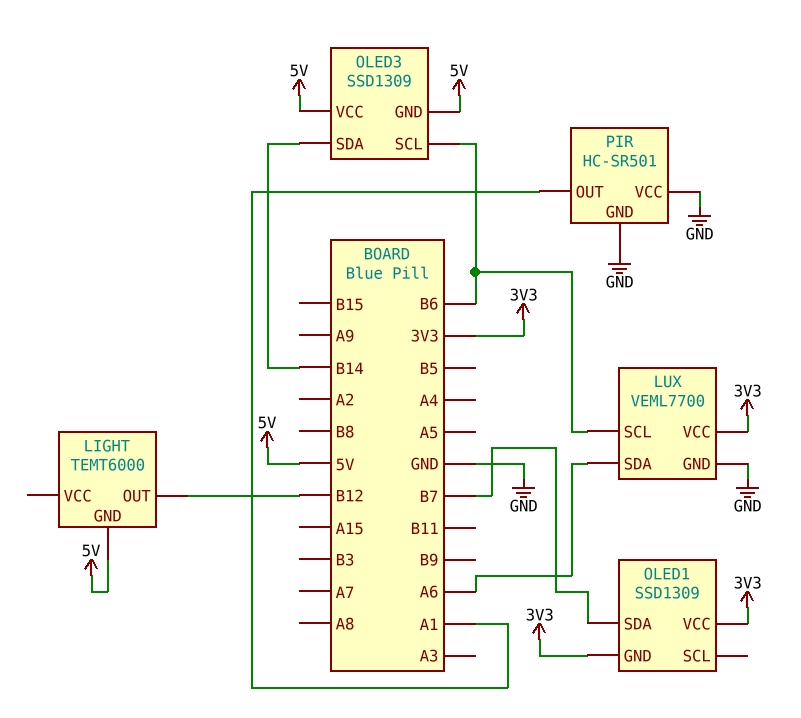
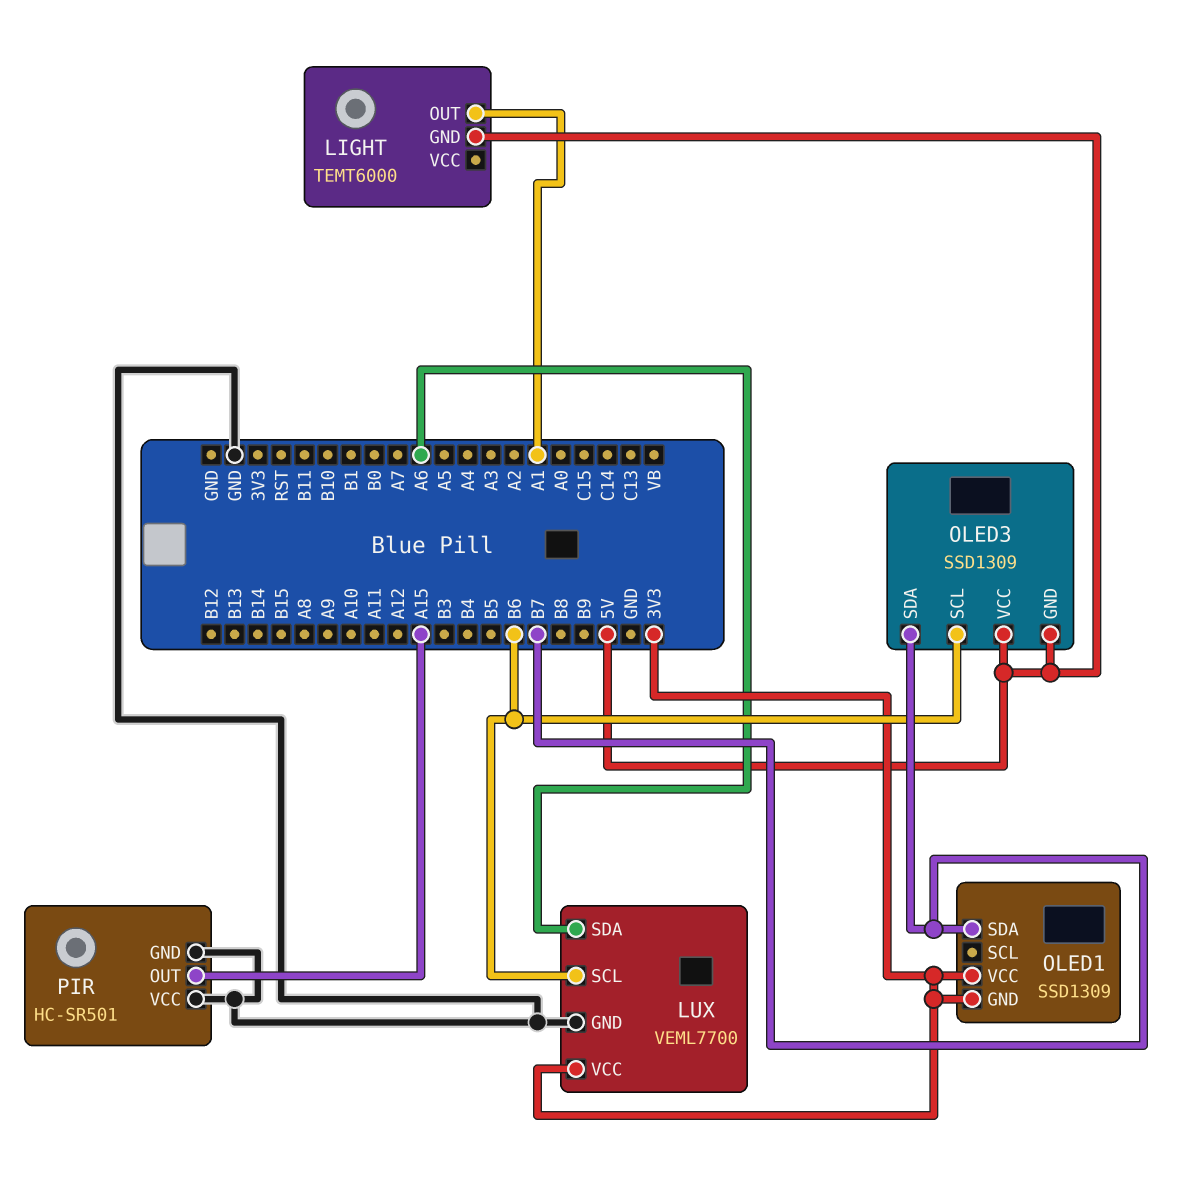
LIGHT pin OUT: B12 -> A1
OLED3 pin SDA: B14 -> B7
PIR pin OUT: A1 -> A15

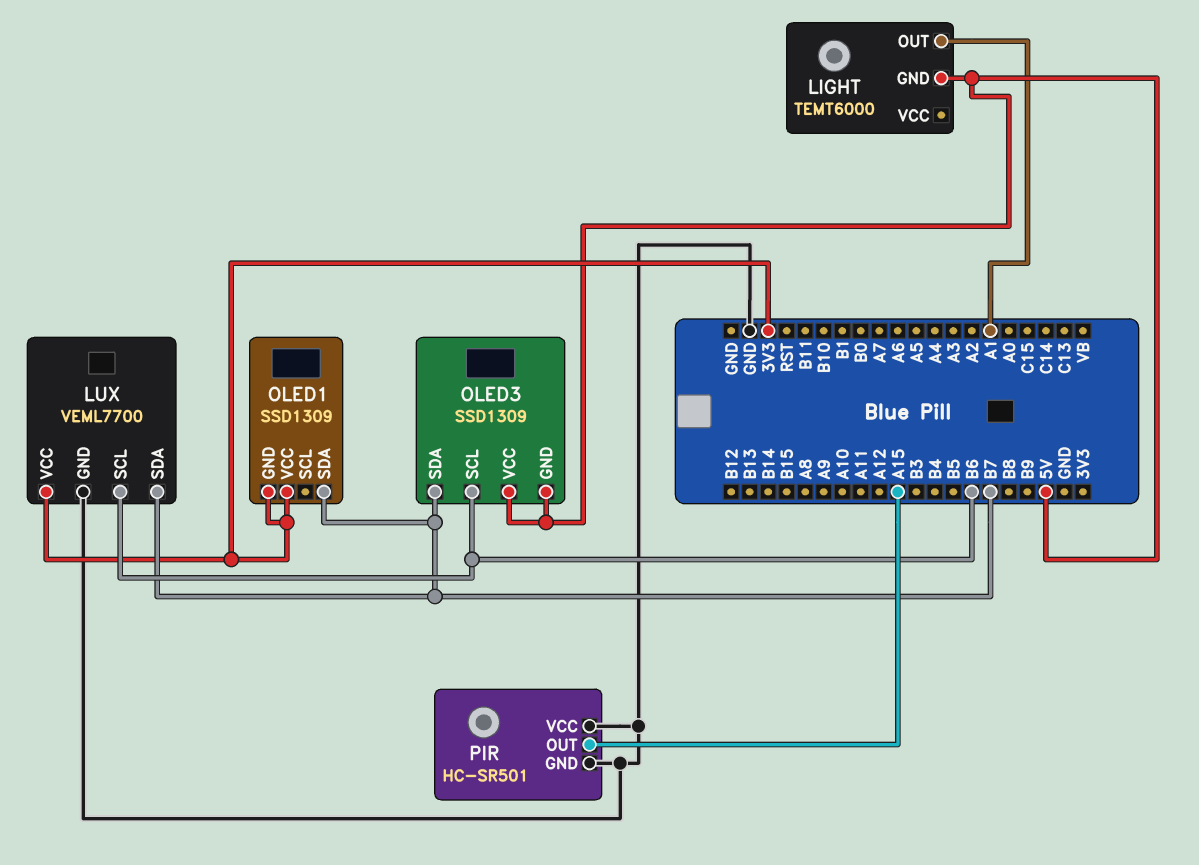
LUX pin SDA: A6 -> B7

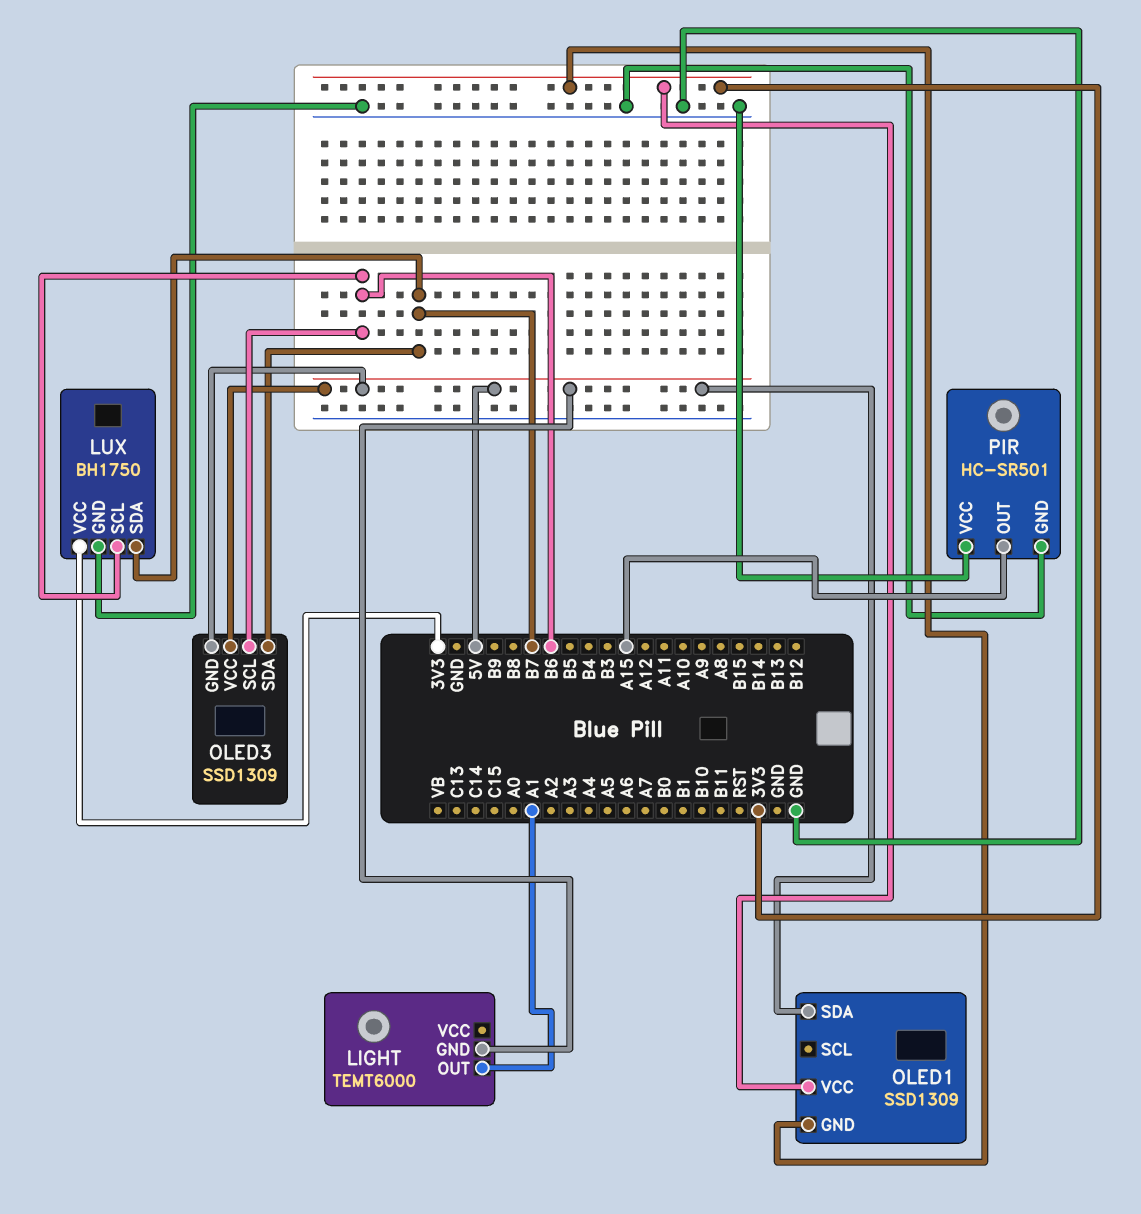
LUX: VEML7700 -> BH1750
OLED1 pin SDA: B7 -> 5V

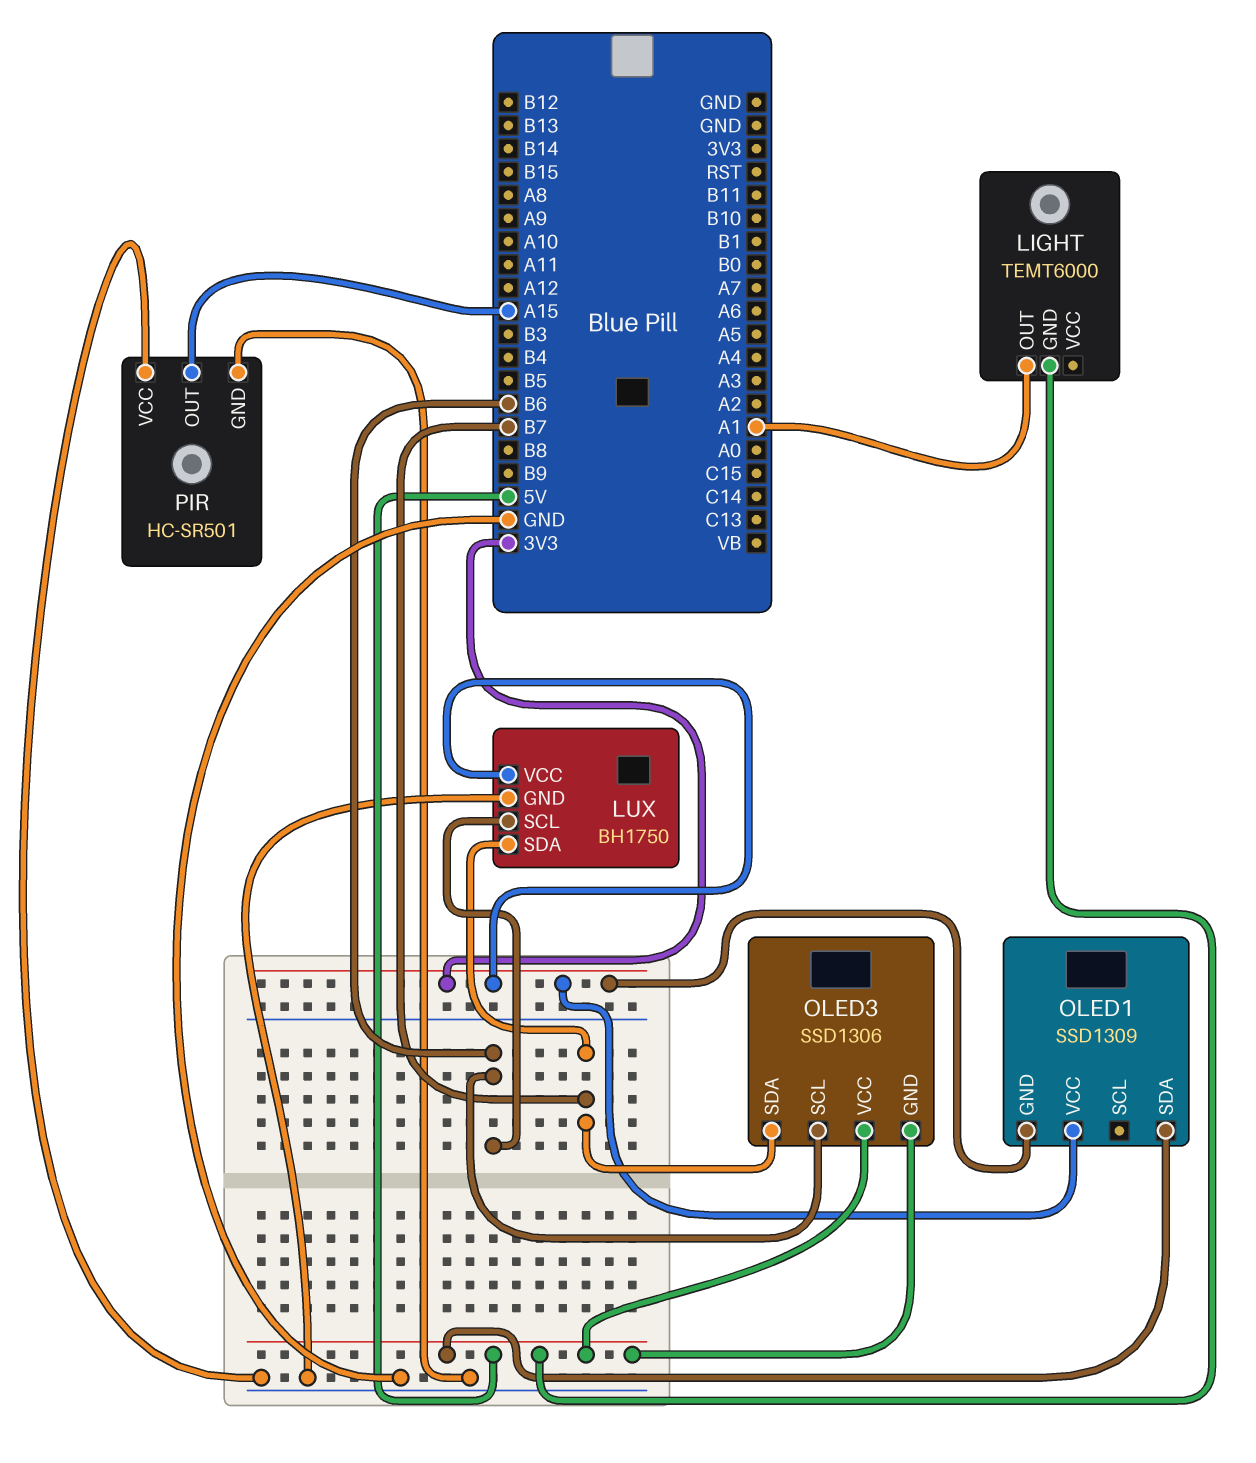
OLED3: SSD1309 -> SSD1306

